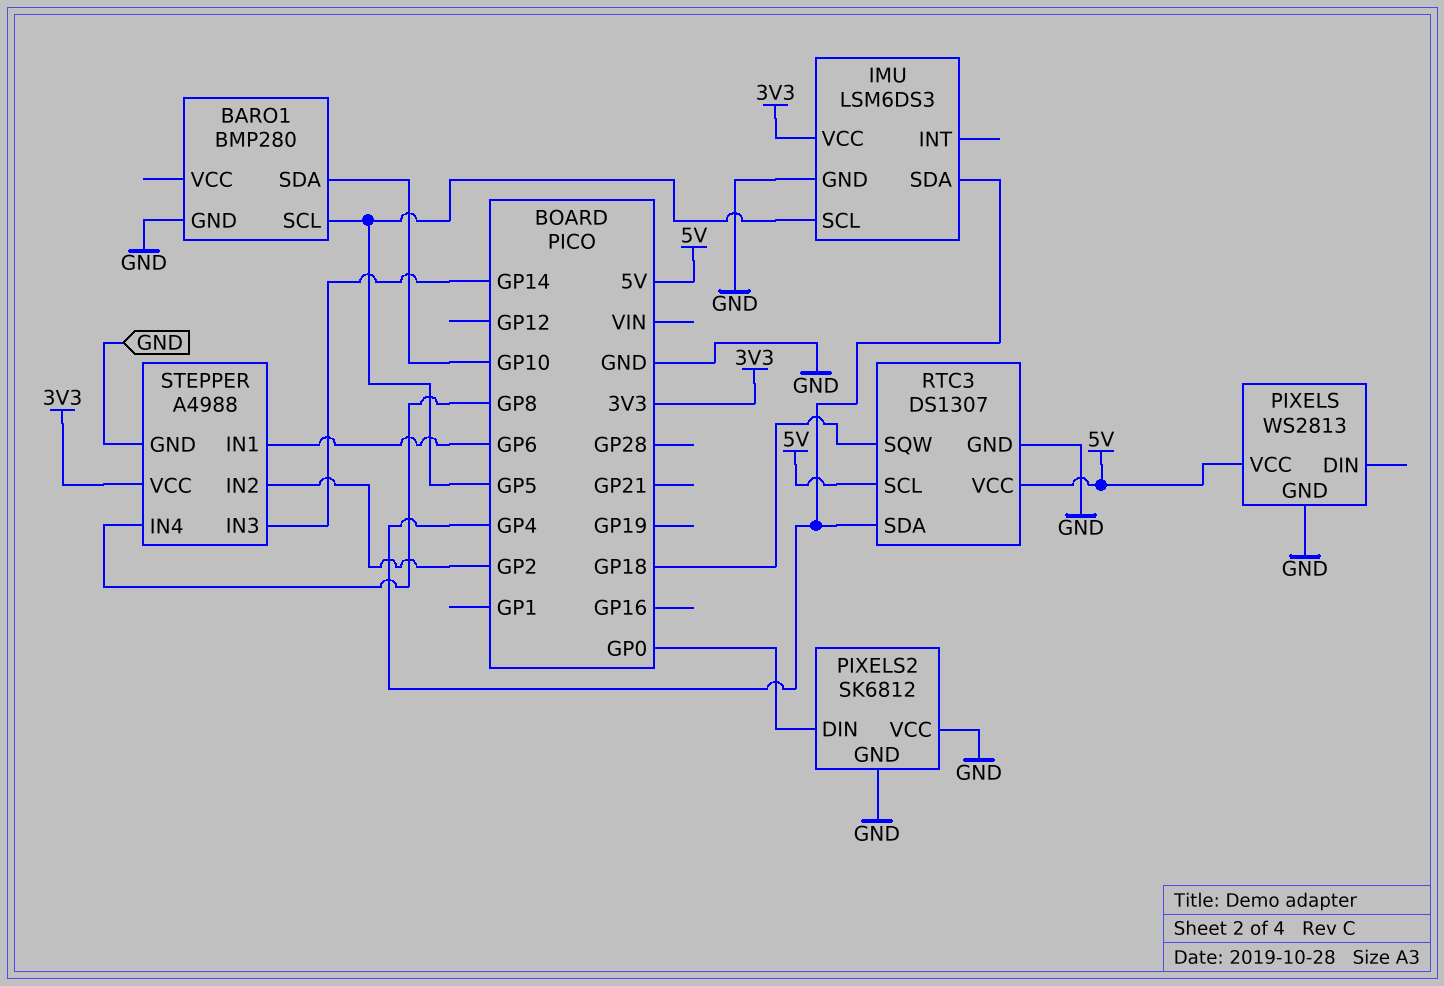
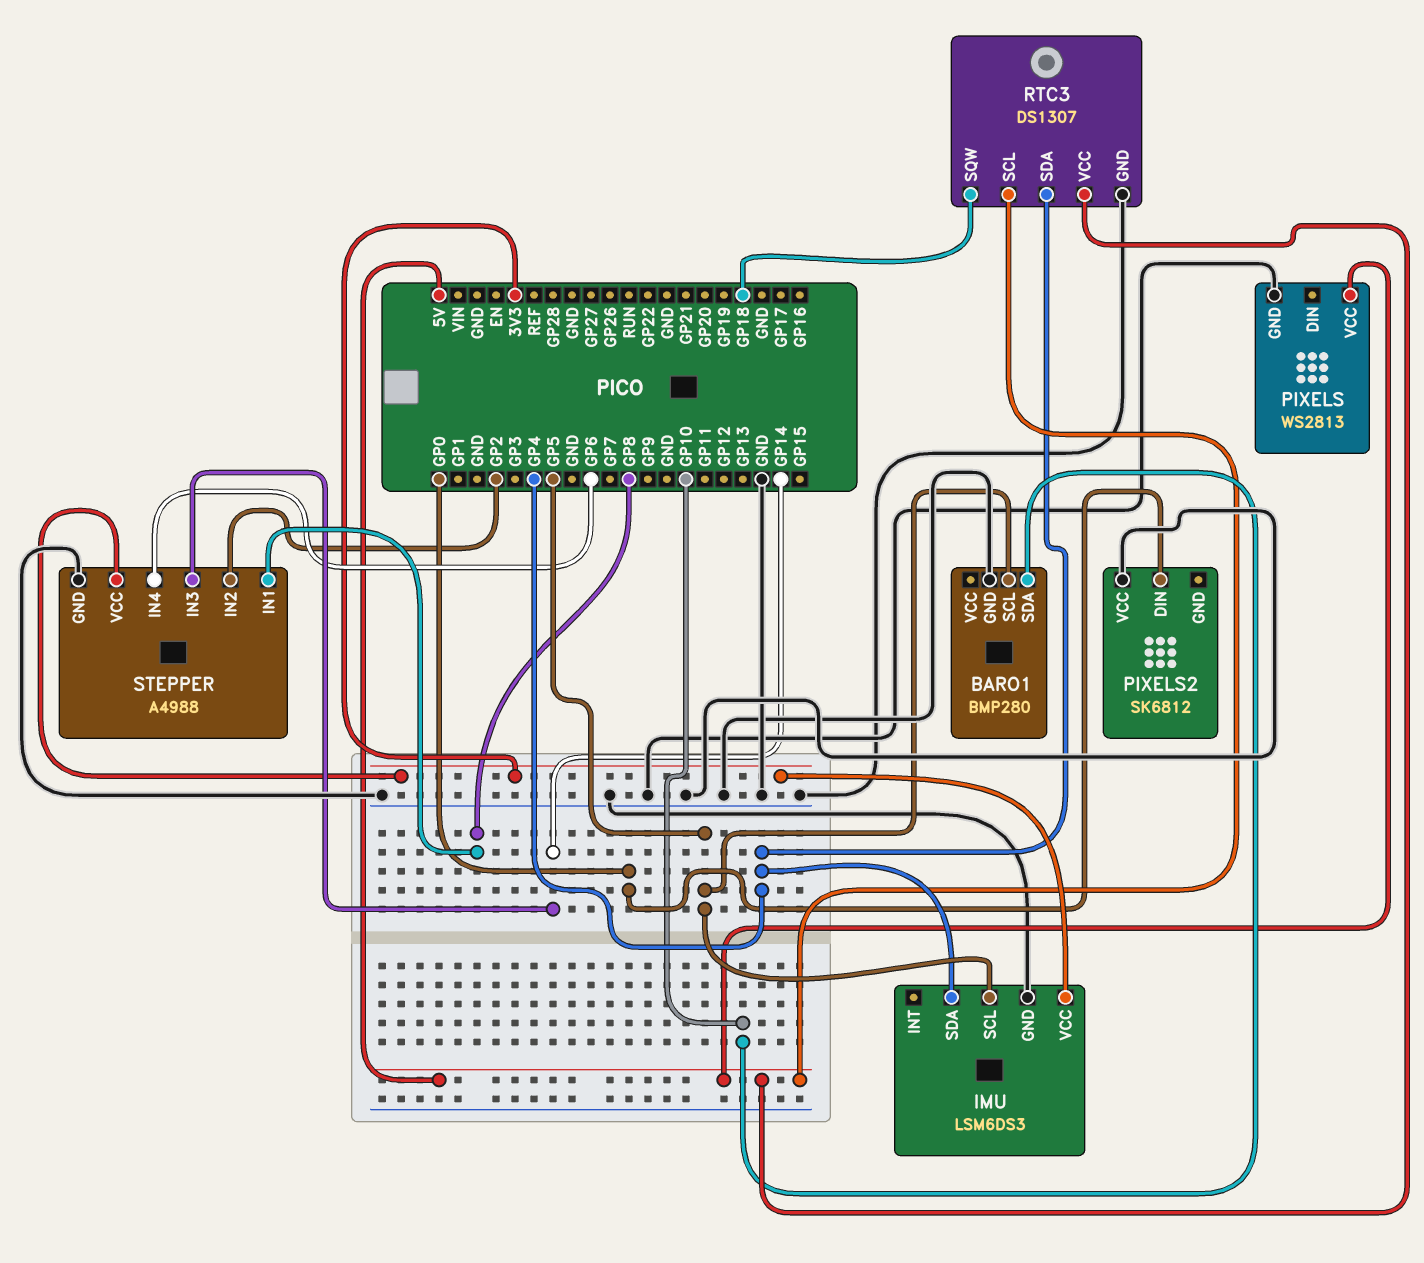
PIXELS2 pin GND: GND -> none
STEPPER pin IN1: GP6 -> GP8
STEPPER pin IN4: GP8 -> GP6

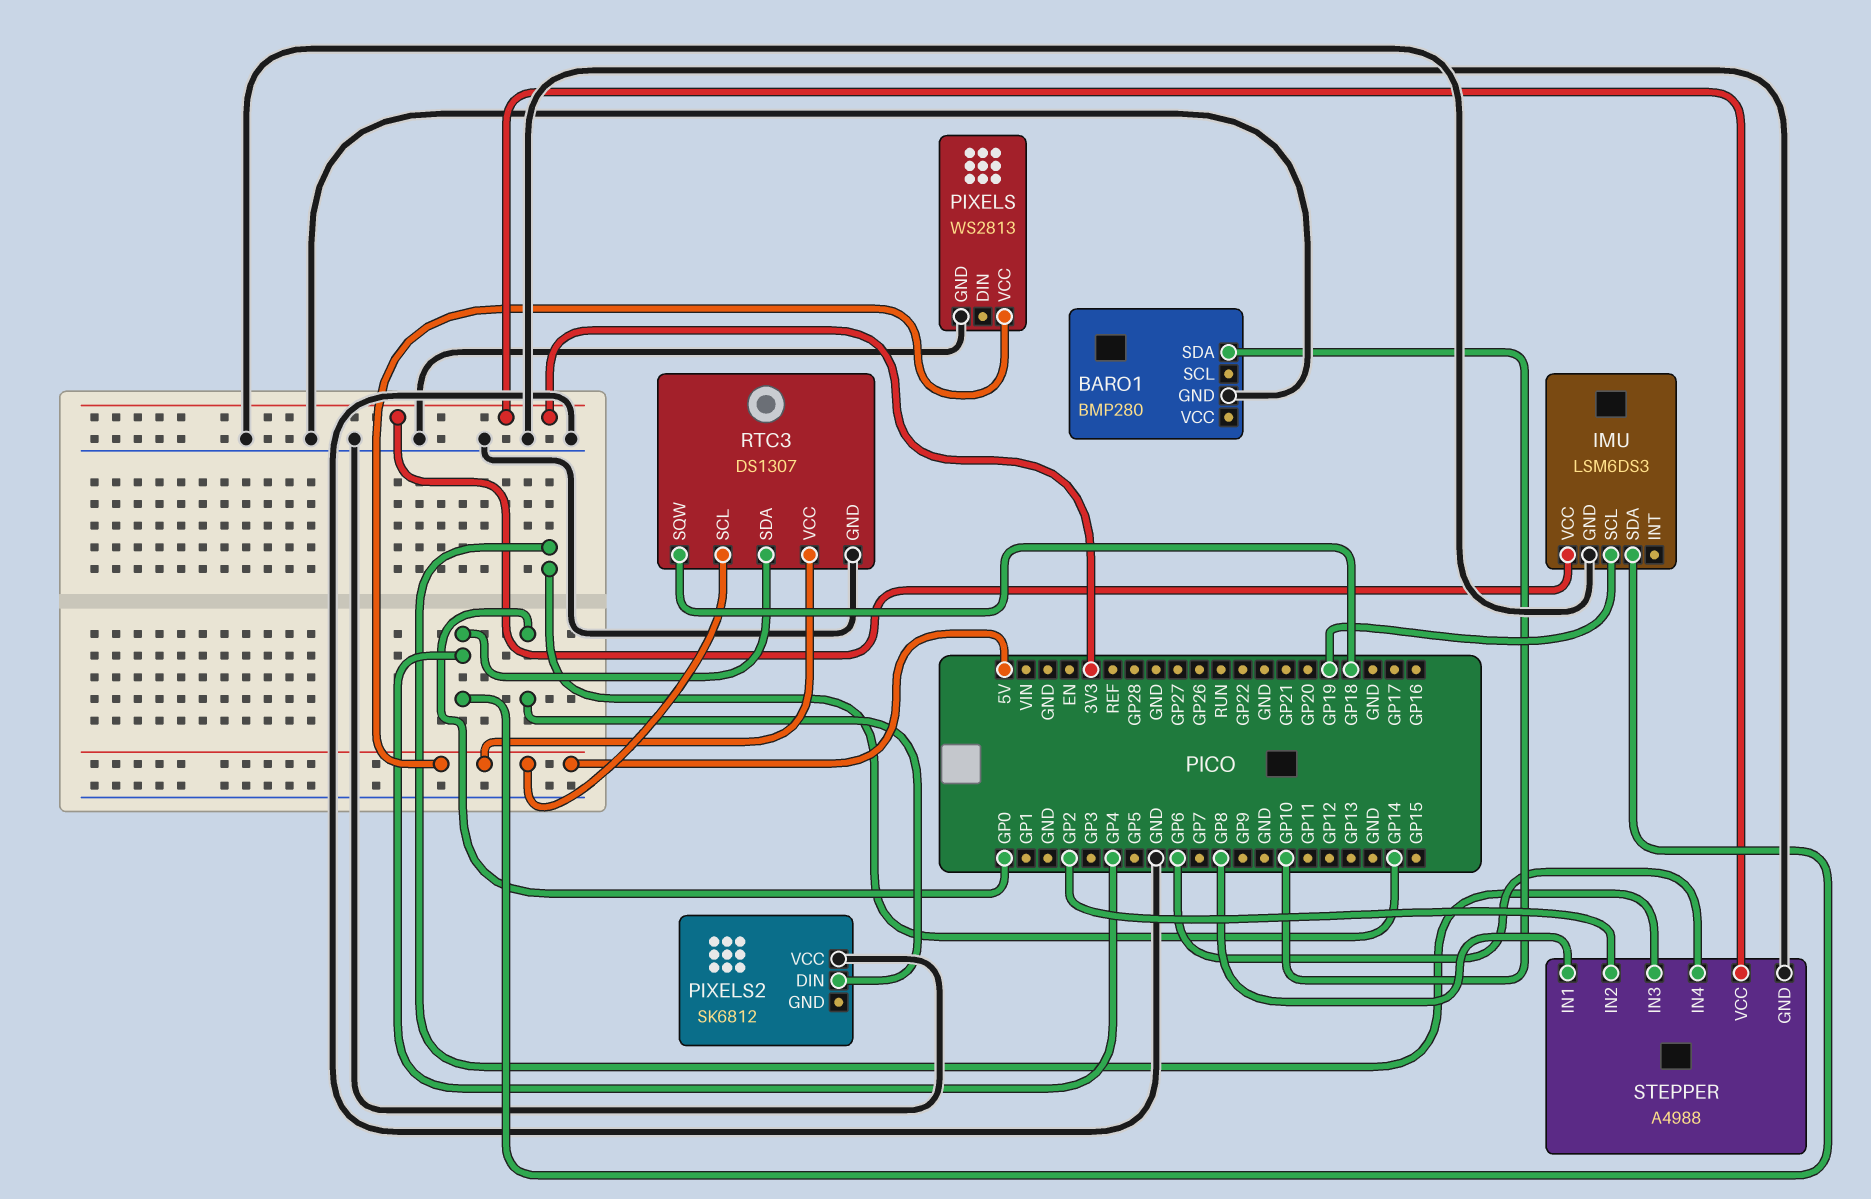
BARO1 pin SCL: GP5 -> none
IMU pin SCL: GP5 -> GP19

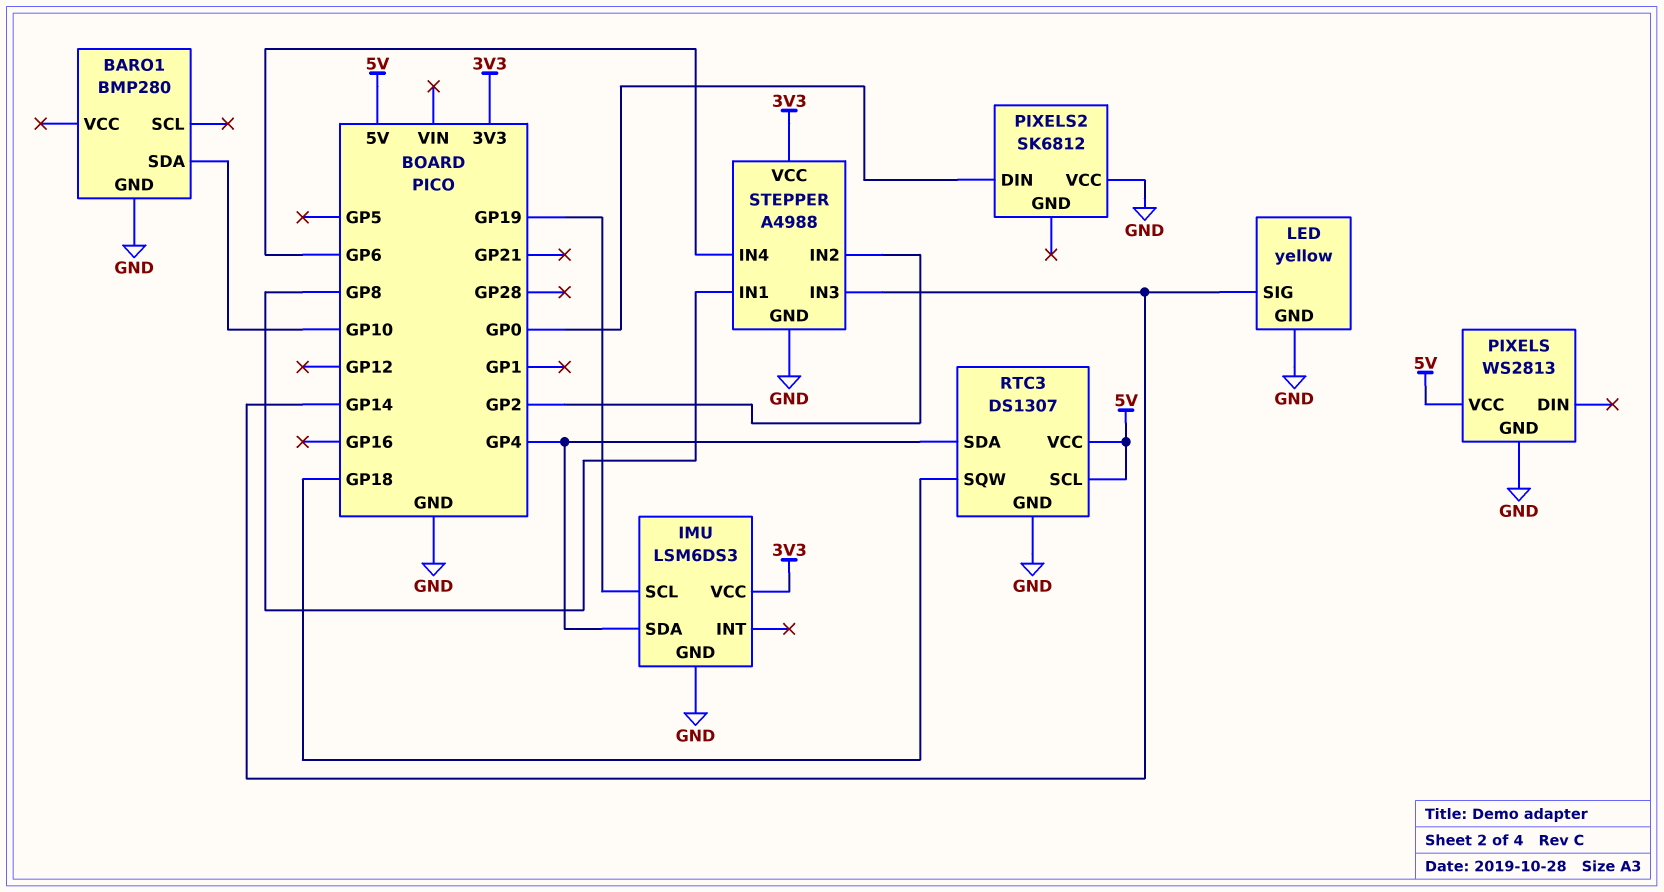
LED: none -> yellow
LED pin GND: none -> GND
LED pin SIG: none -> GP14

